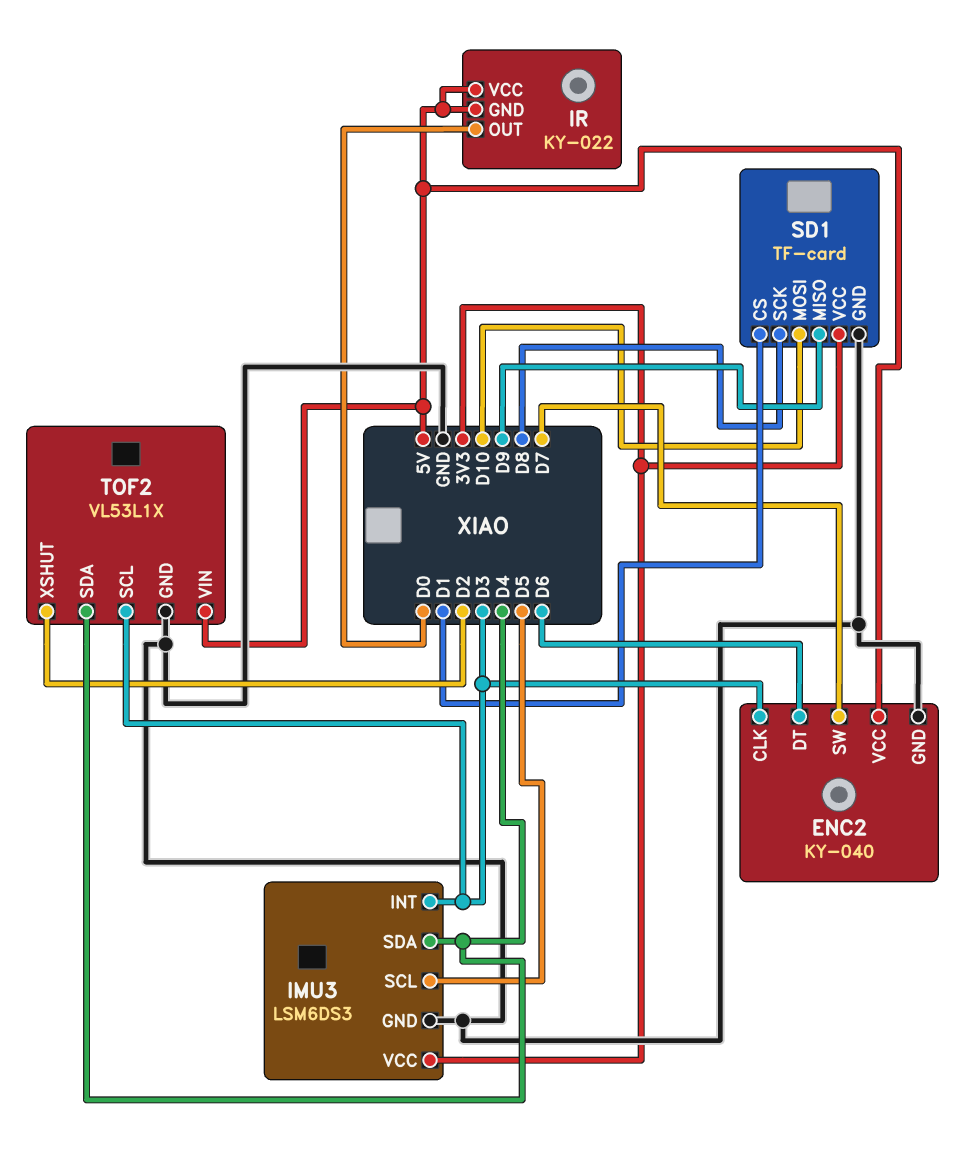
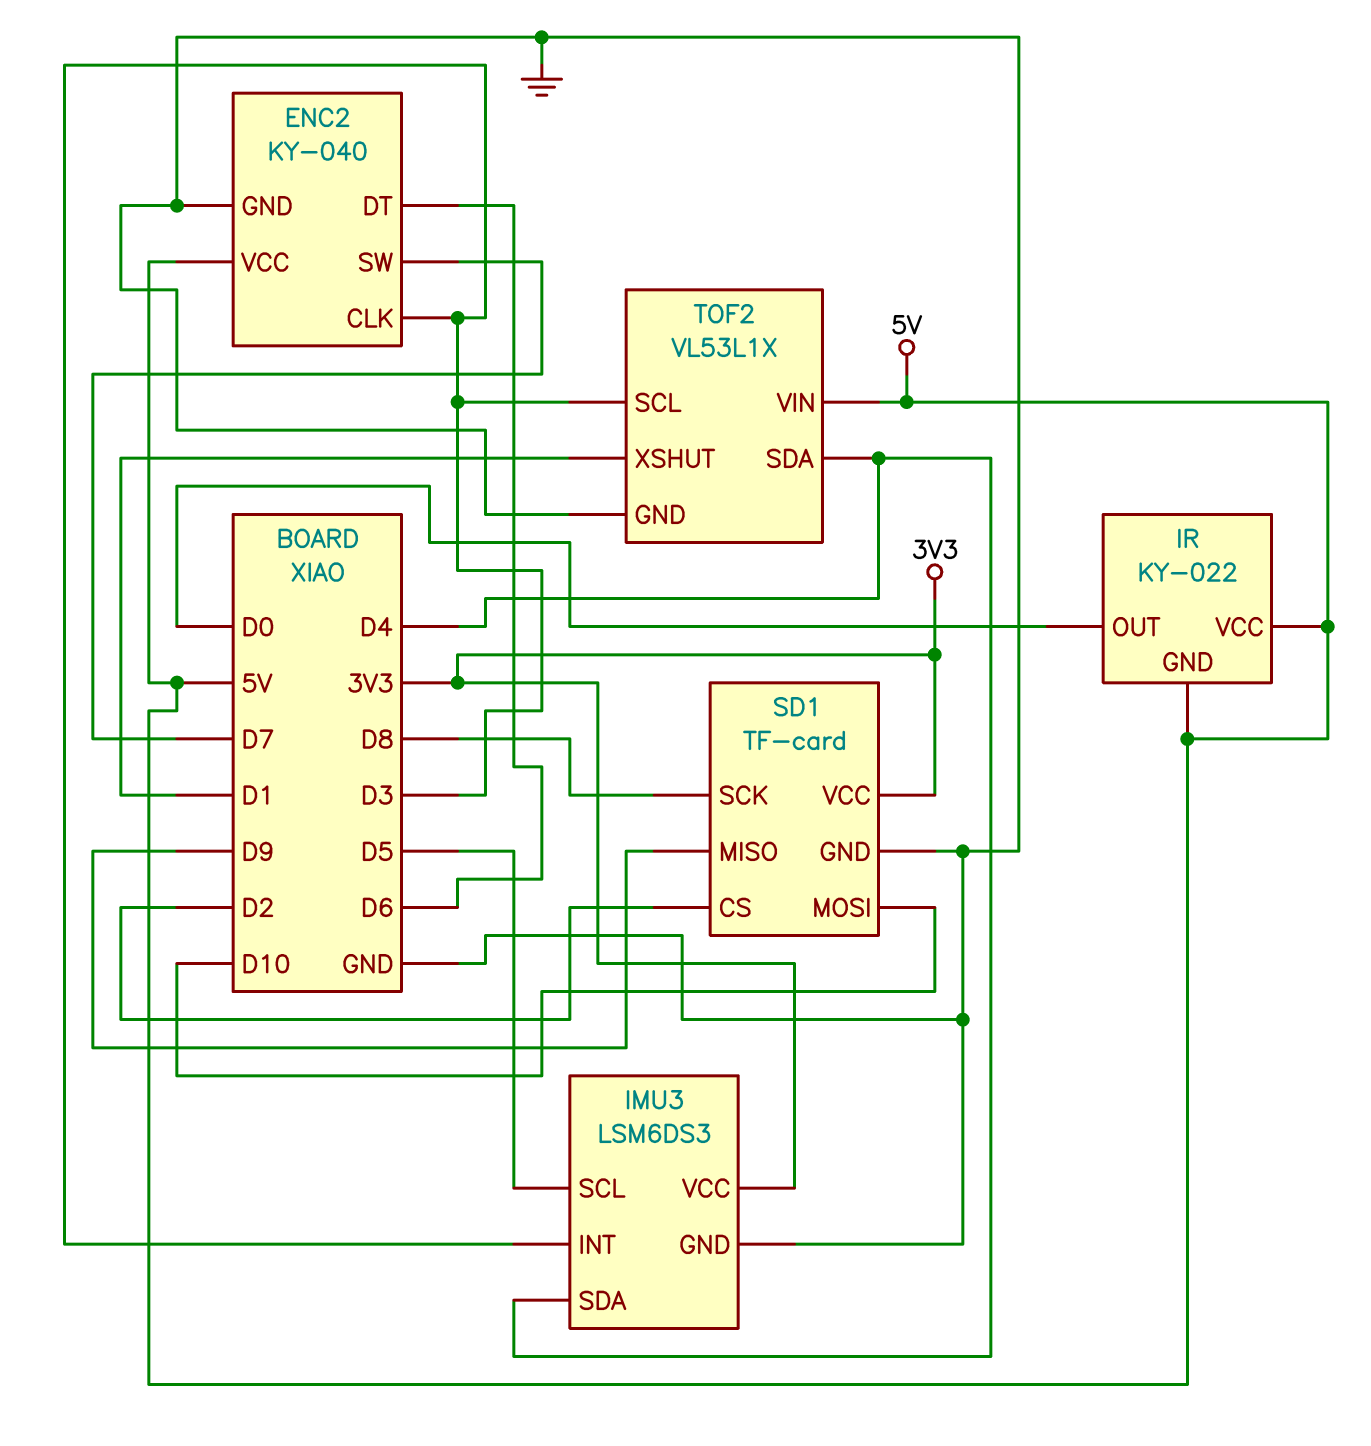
SD1 pin CS: D1 -> D2
TOF2 pin XSHUT: D2 -> D1

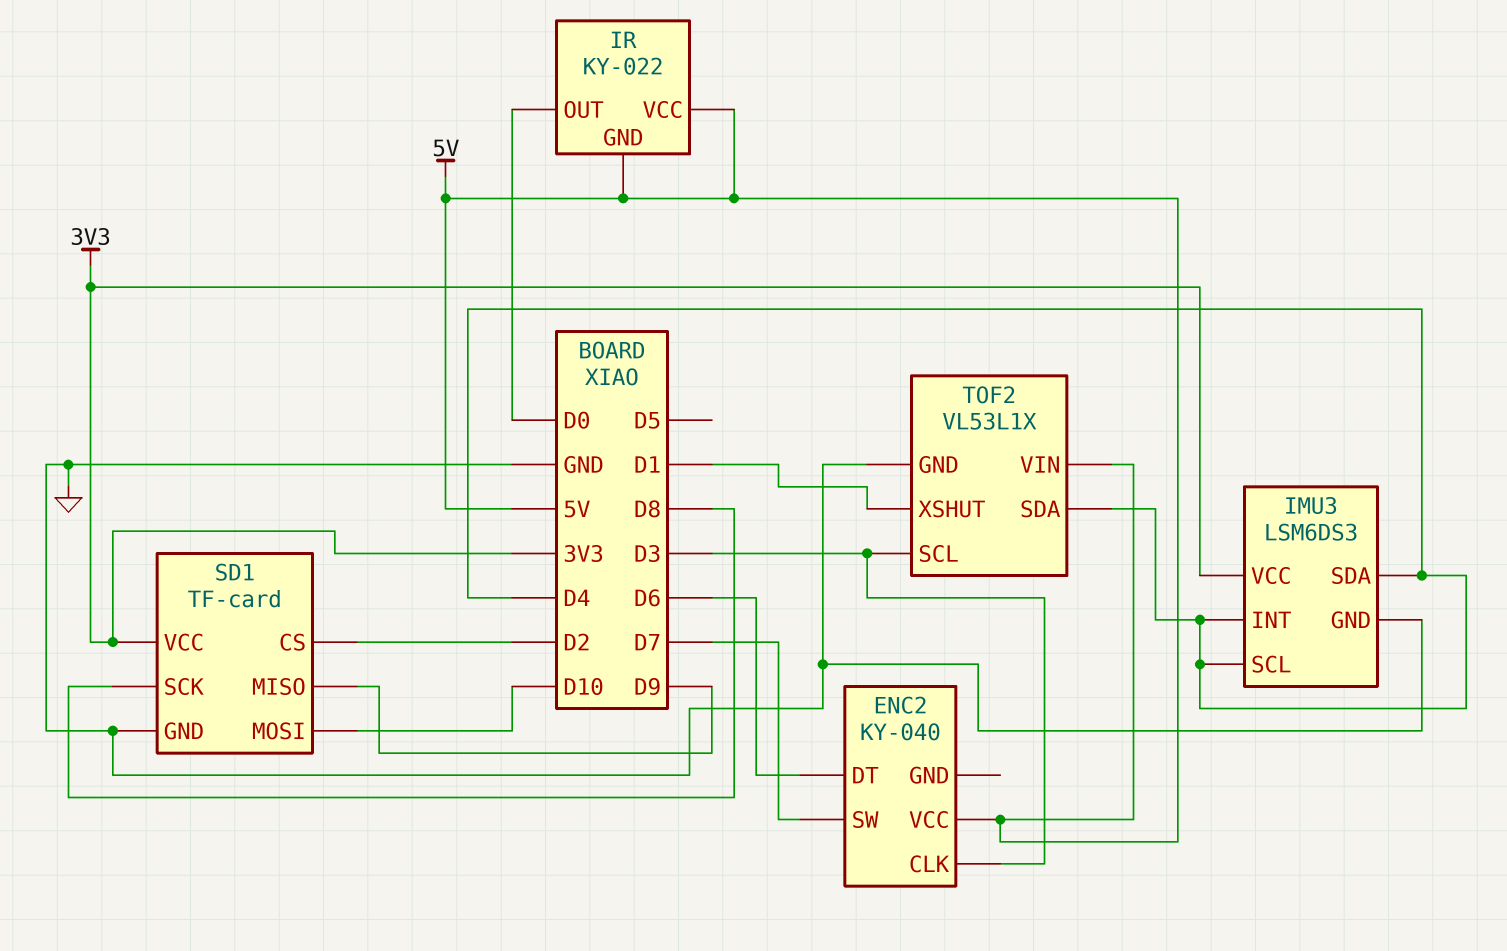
ENC2 pin GND: GND -> none
IMU3 pin INT: D3 -> D4
IMU3 pin SCL: D5 -> D4

